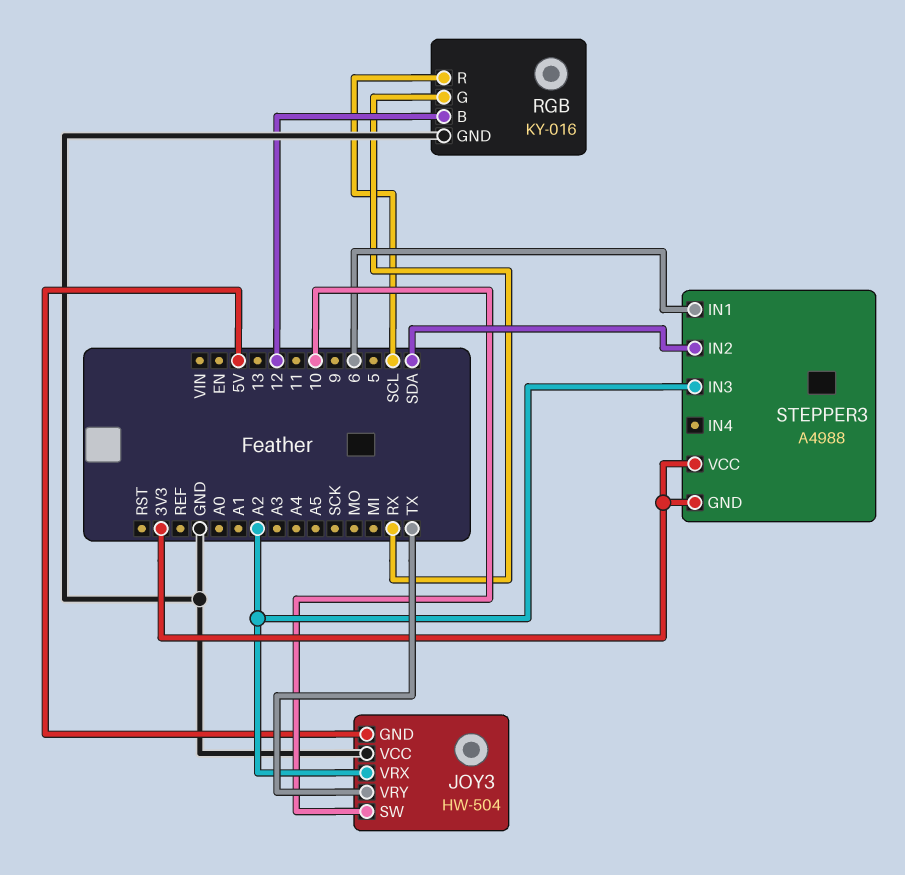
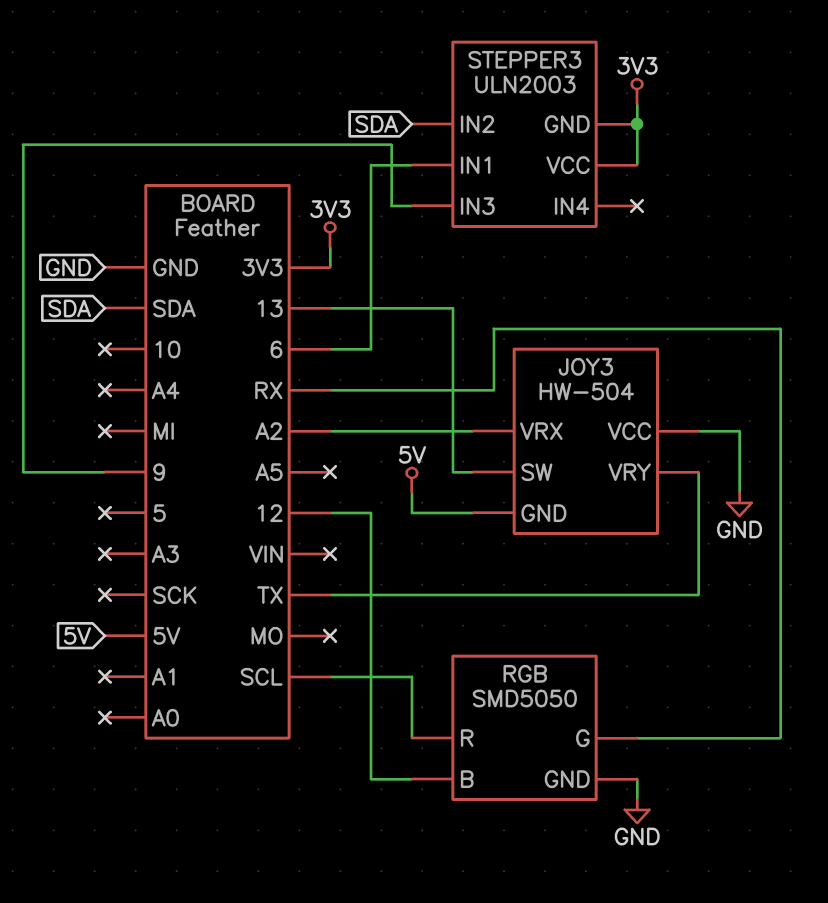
JOY3 pin SW: 10 -> 13
RGB: KY-016 -> SMD5050
STEPPER3: A4988 -> ULN2003
STEPPER3 pin IN3: A2 -> 9

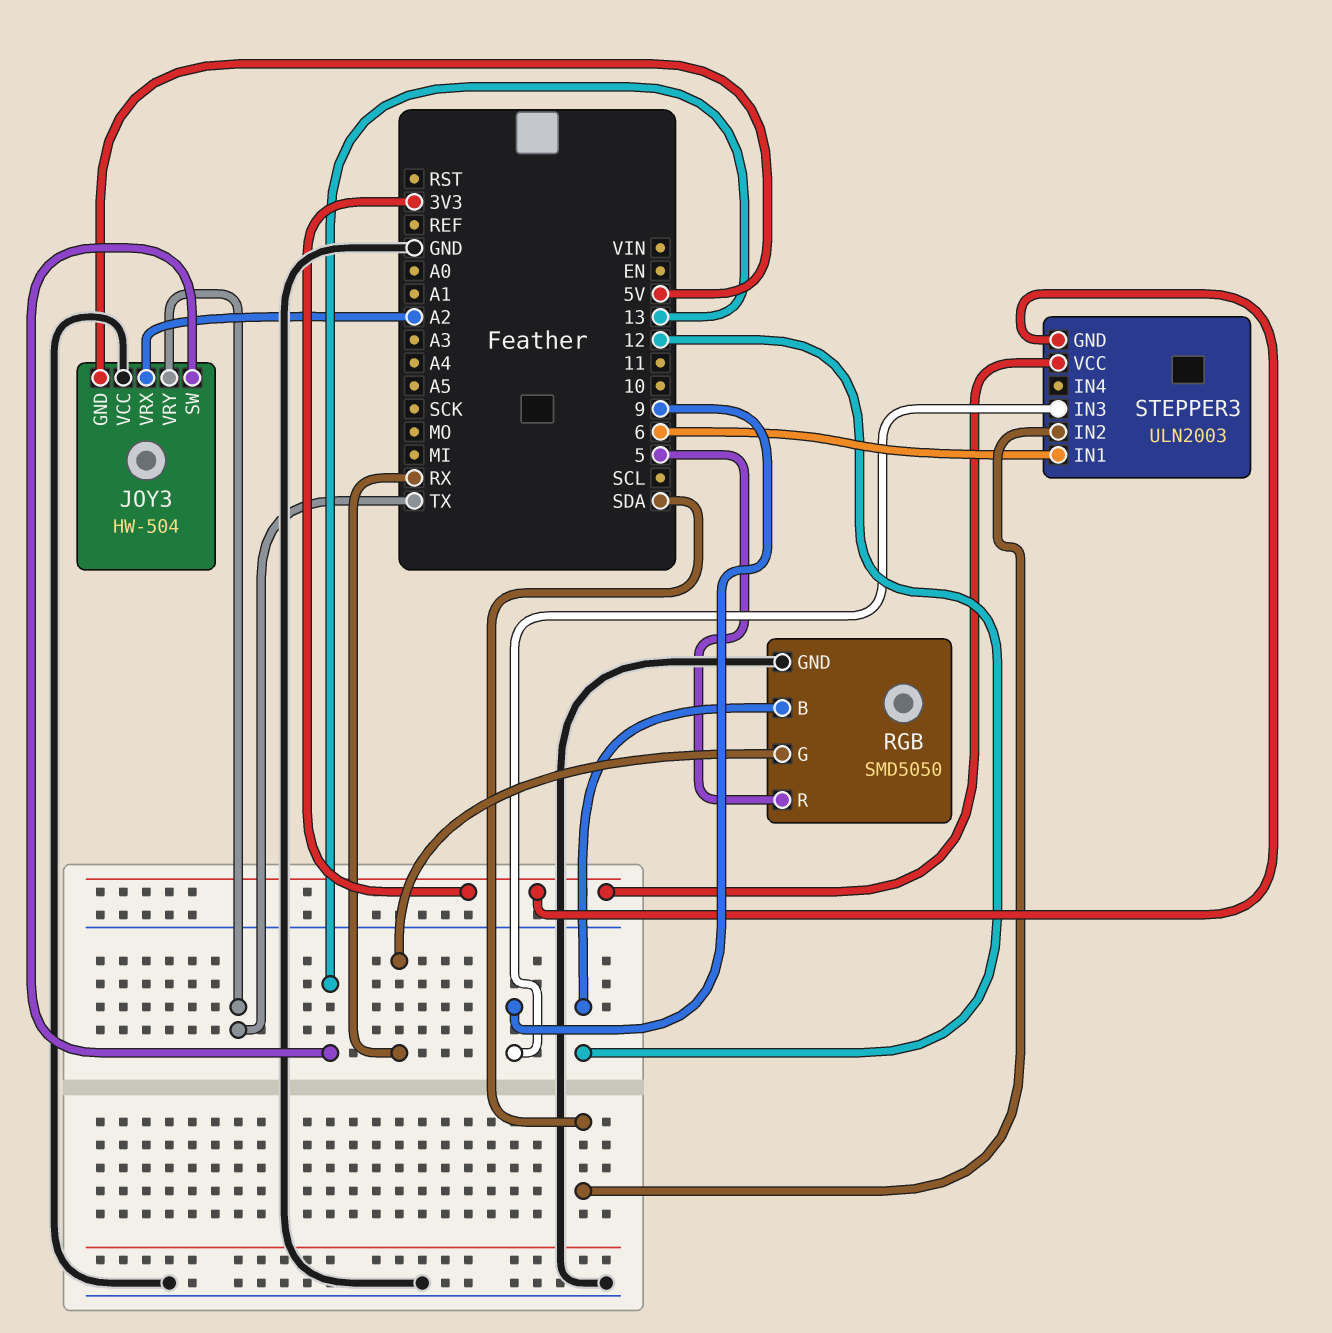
RGB pin R: SCL -> 5

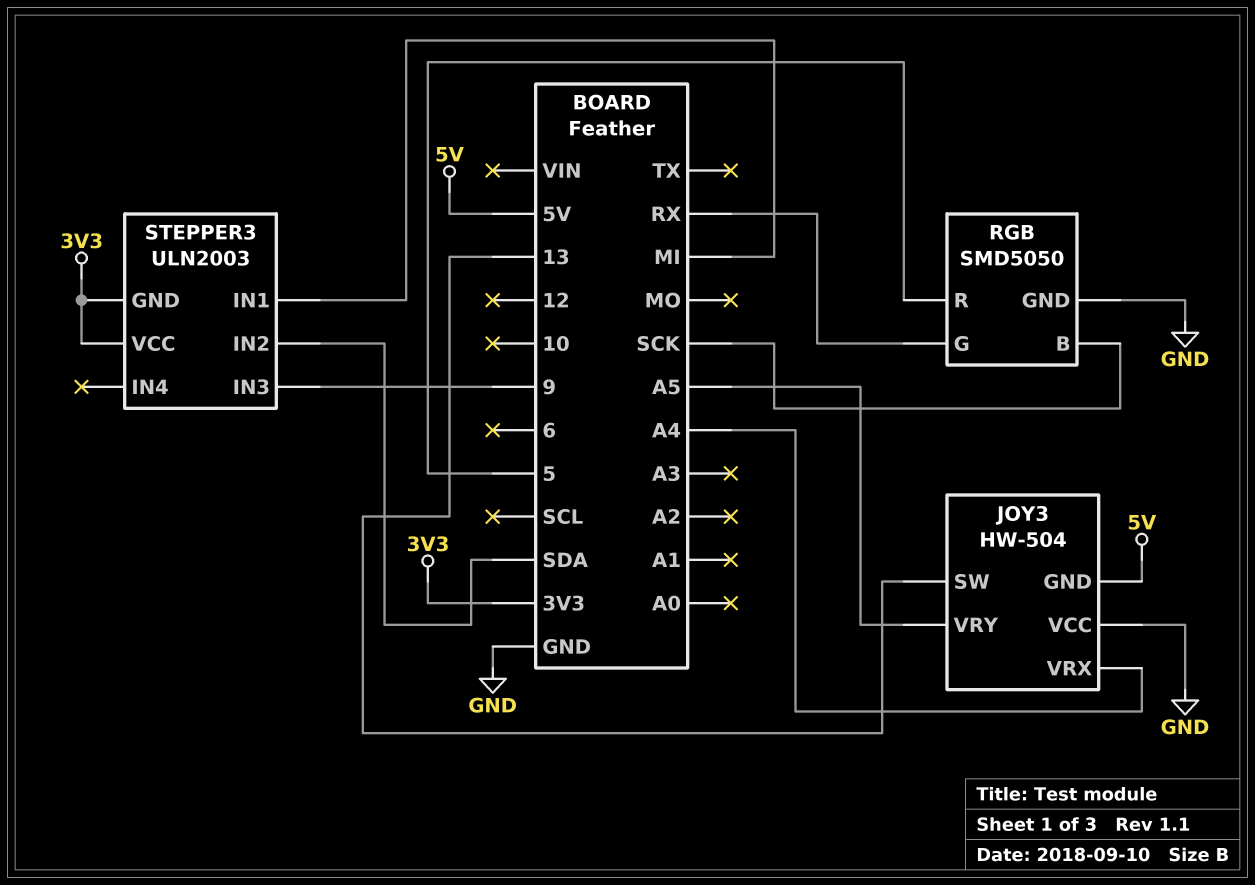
JOY3 pin VRX: A2 -> A4
JOY3 pin VRY: TX -> A5
RGB pin B: 12 -> SCK
STEPPER3 pin IN1: 6 -> MI

